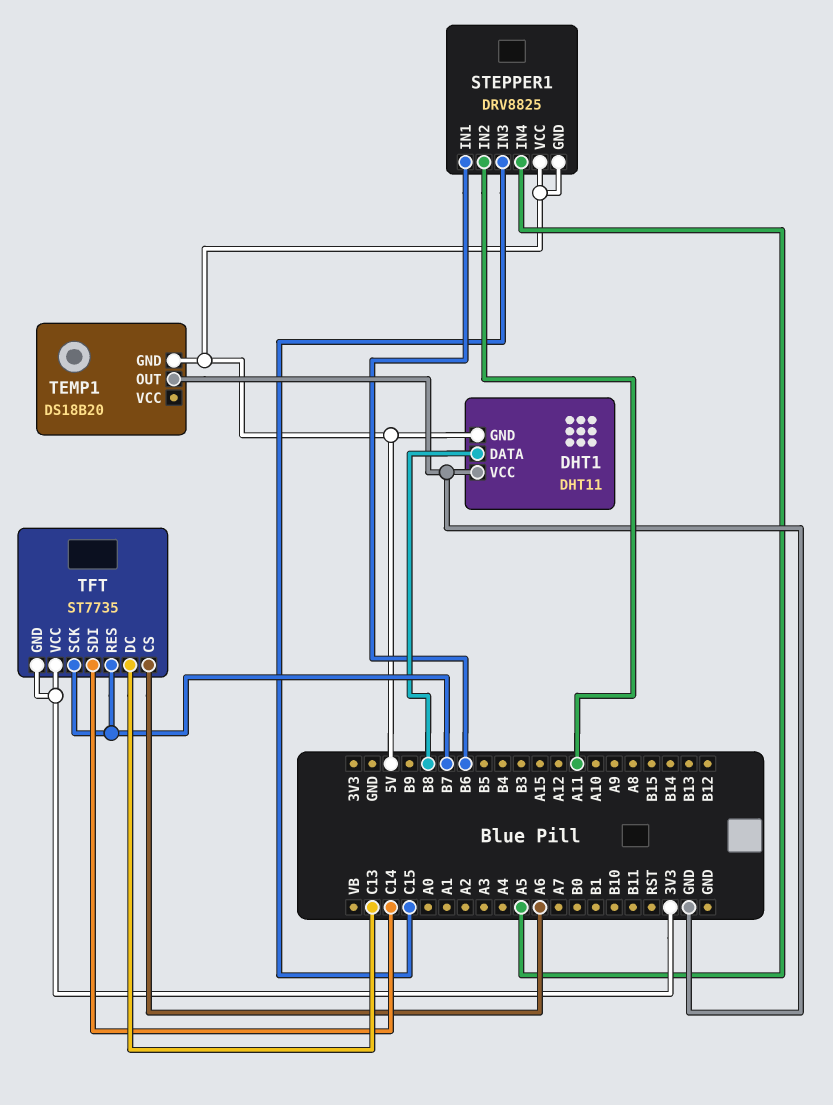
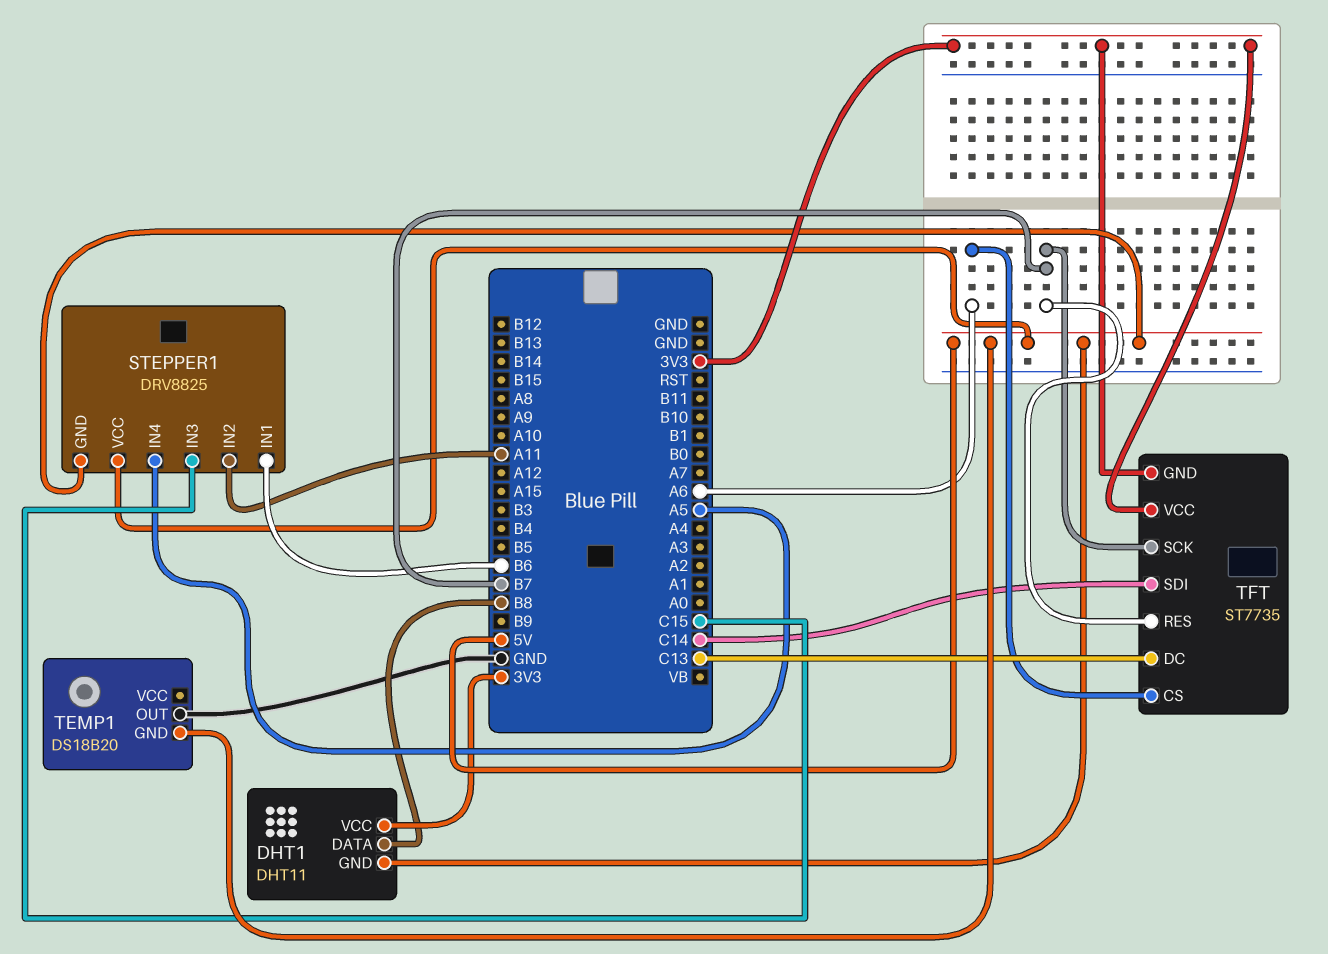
DHT1 pin VCC: GND -> 3V3

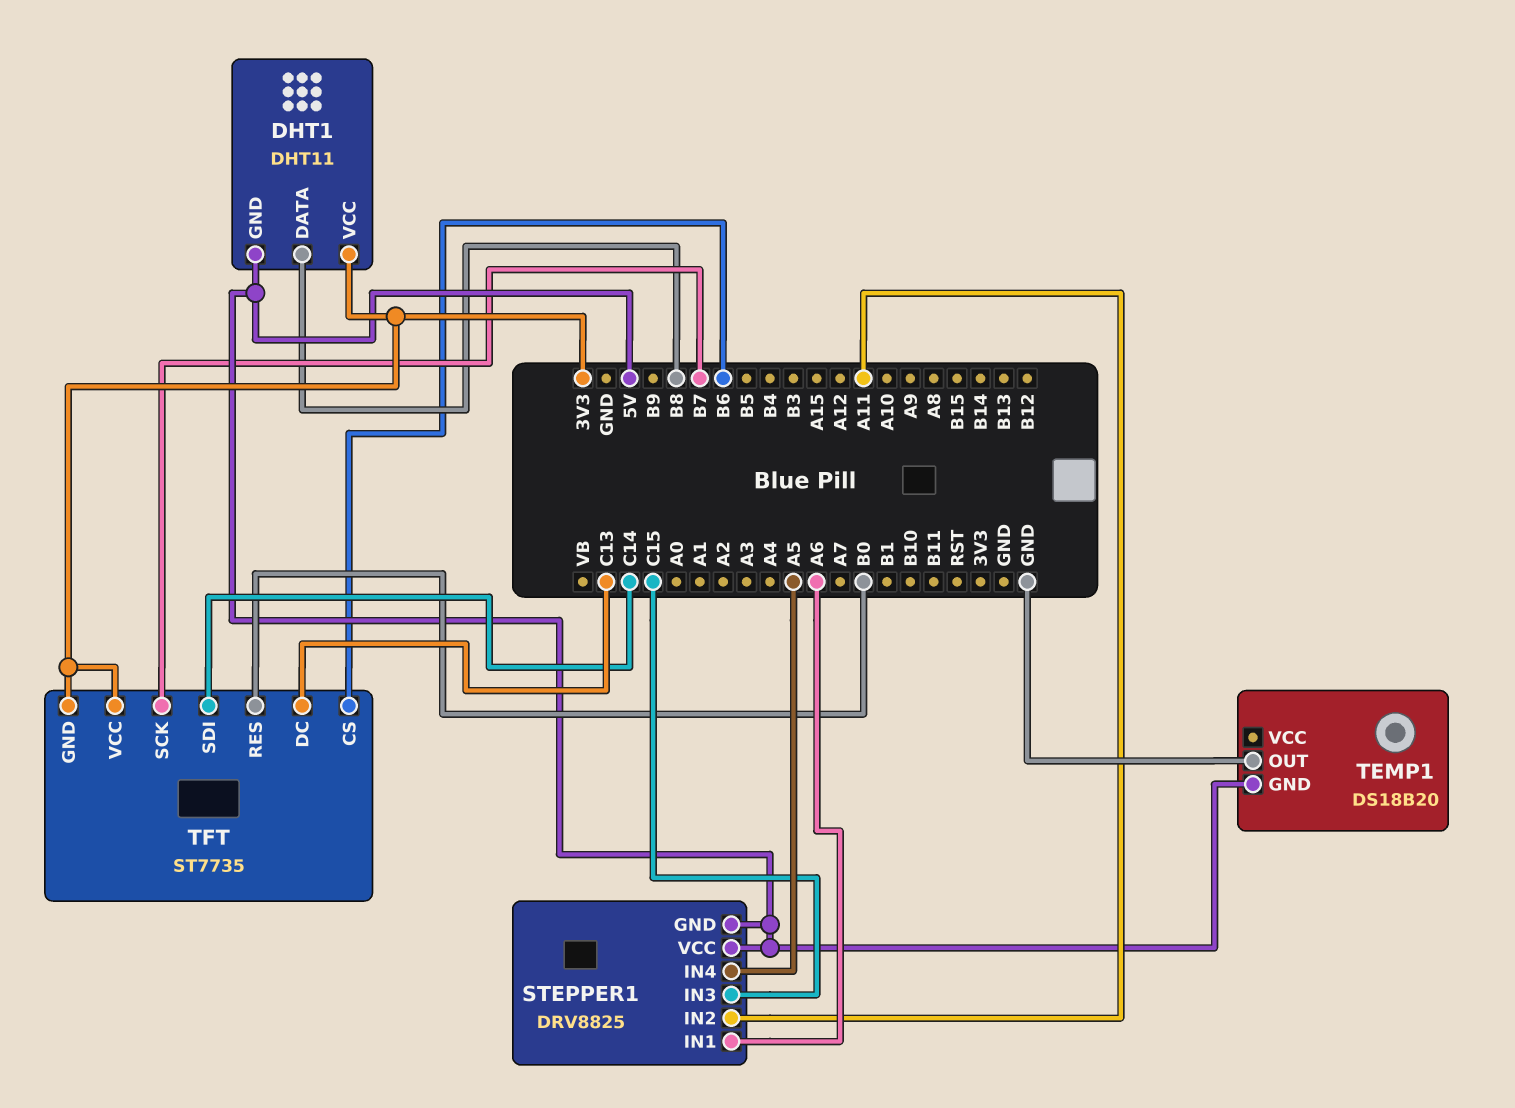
STEPPER1 pin IN1: B6 -> A6
TFT pin CS: A6 -> B6
TFT pin RES: B7 -> B0

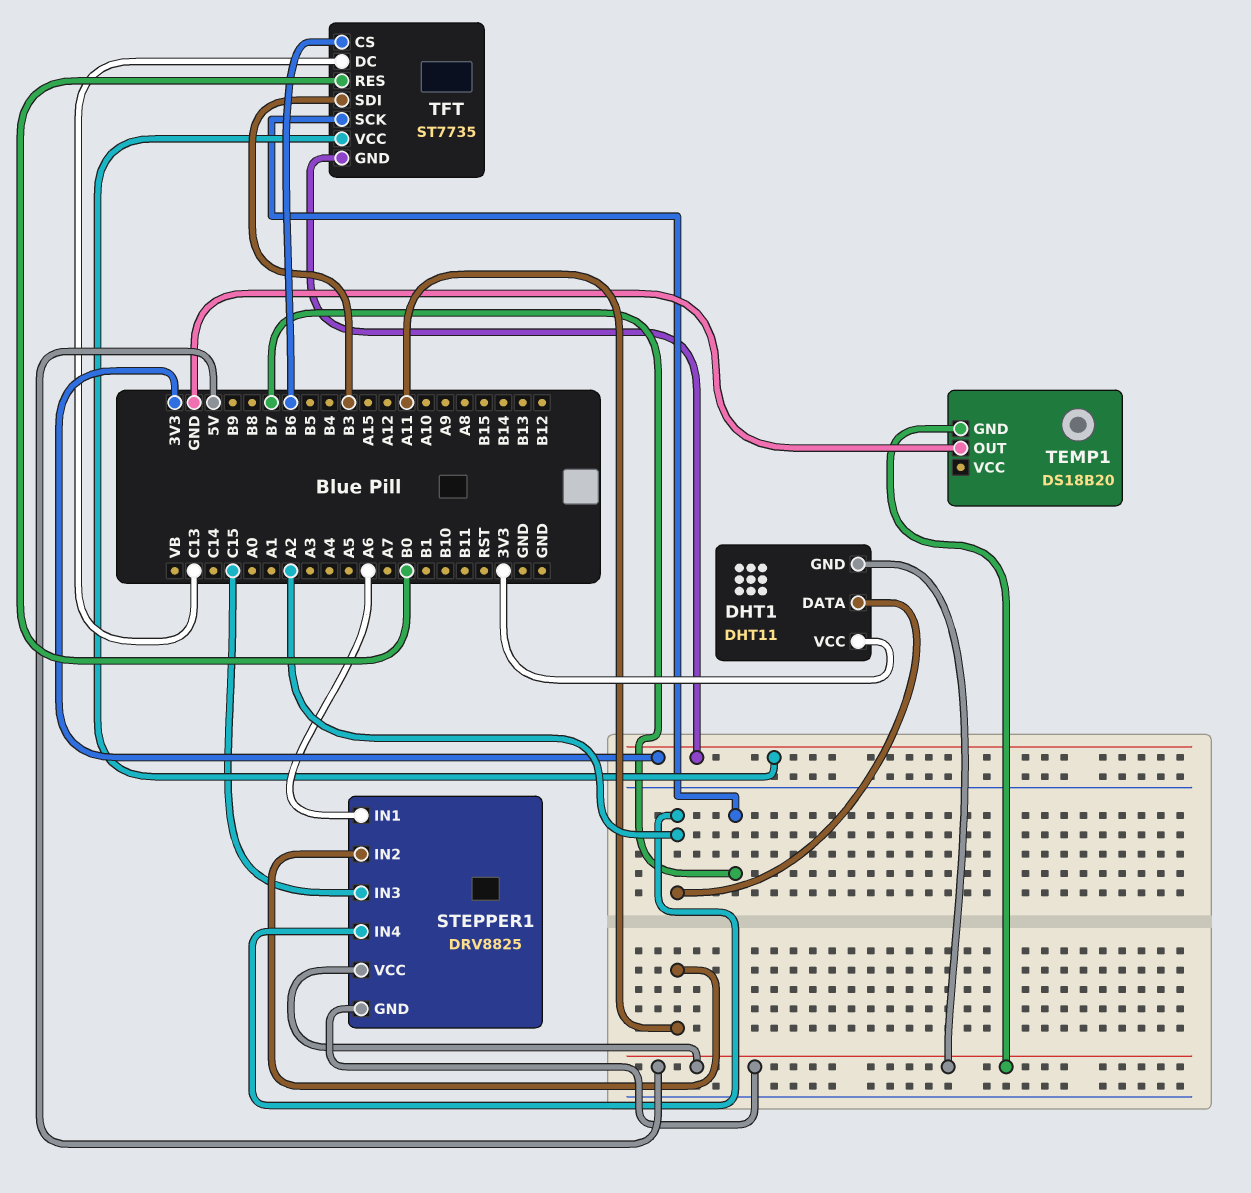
DHT1 pin DATA: B8 -> A2
STEPPER1 pin IN4: A5 -> A2
TFT pin SDI: C14 -> B3

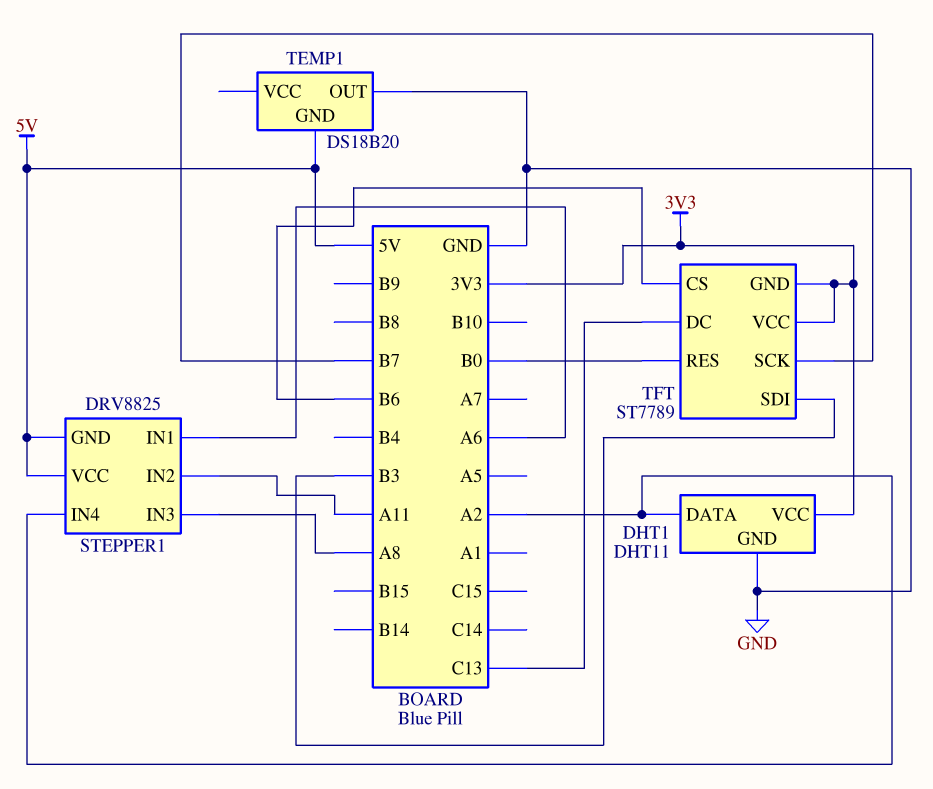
DHT1 pin GND: 5V -> GND
STEPPER1 pin IN3: C15 -> A8
TFT: ST7735 -> ST7789

